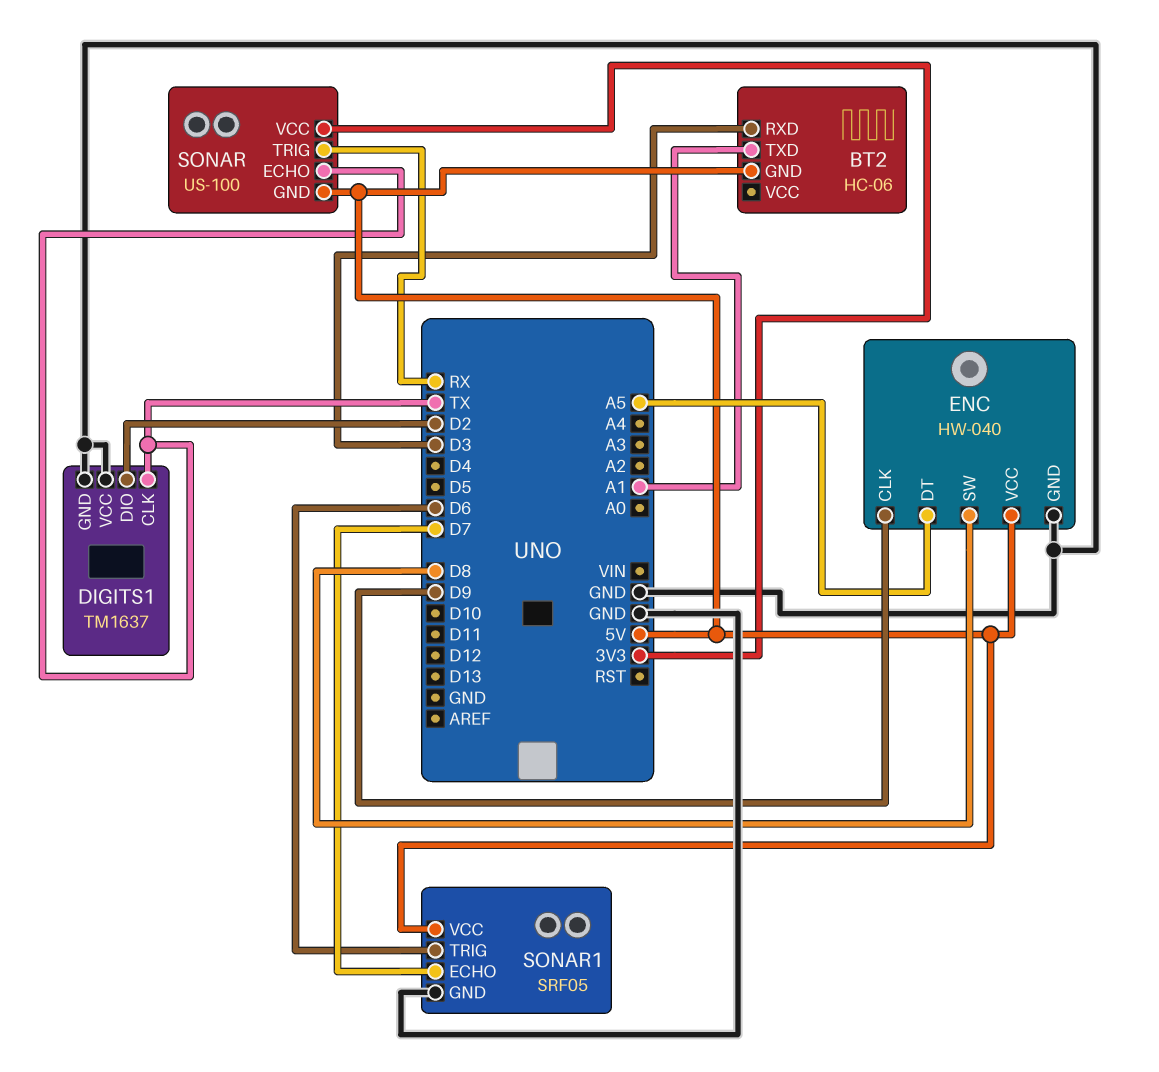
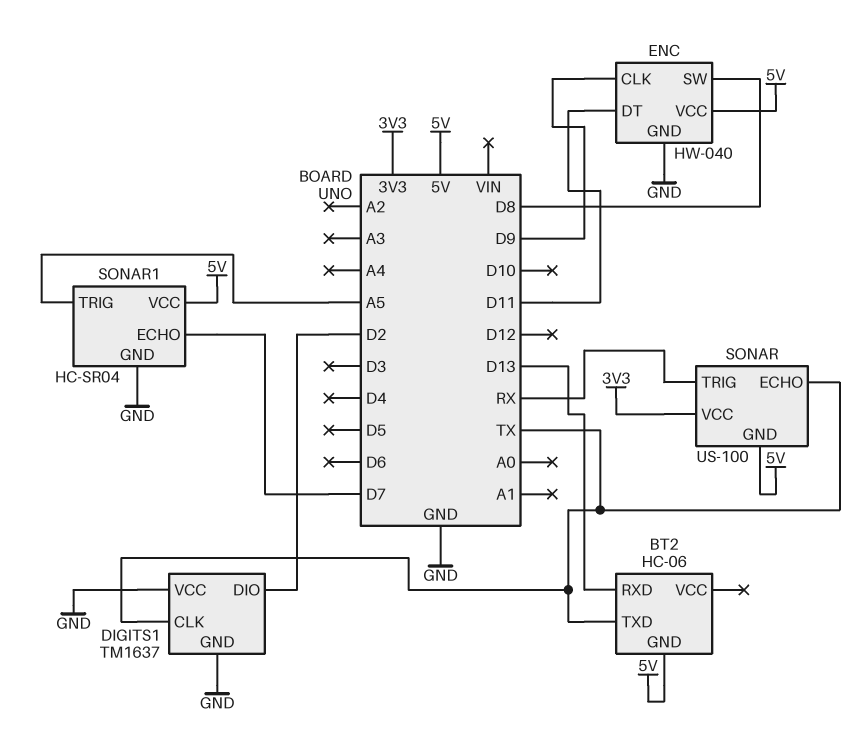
BT2 pin RXD: D3 -> D13
BT2 pin TXD: A1 -> TX
ENC pin DT: A5 -> D11
SONAR1: SRF05 -> HC-SR04
SONAR1 pin TRIG: D6 -> A5

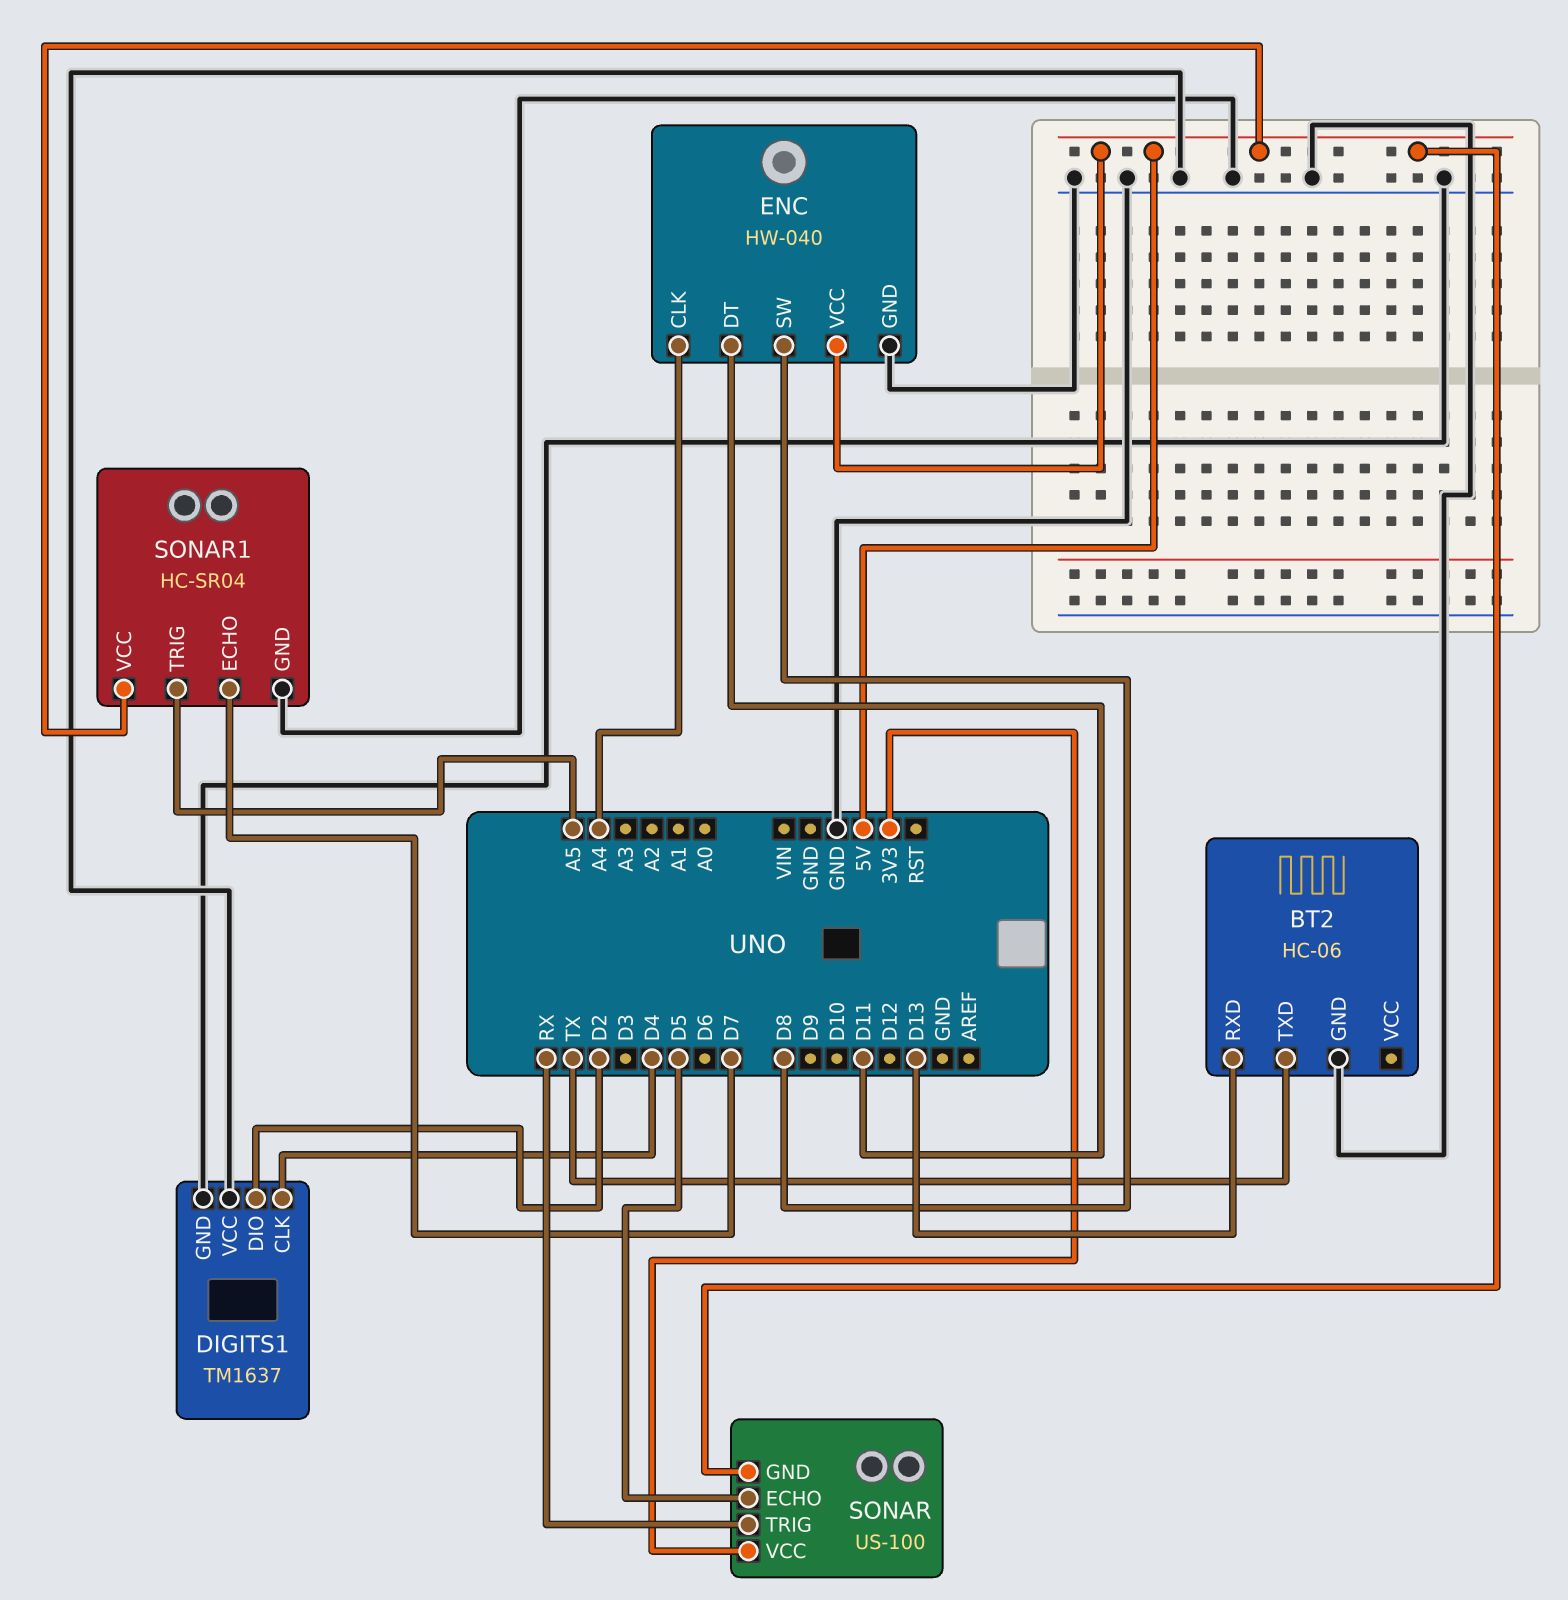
BT2 pin GND: 5V -> GND
DIGITS1 pin CLK: TX -> D4
ENC pin CLK: D9 -> A4
SONAR pin ECHO: TX -> D5

